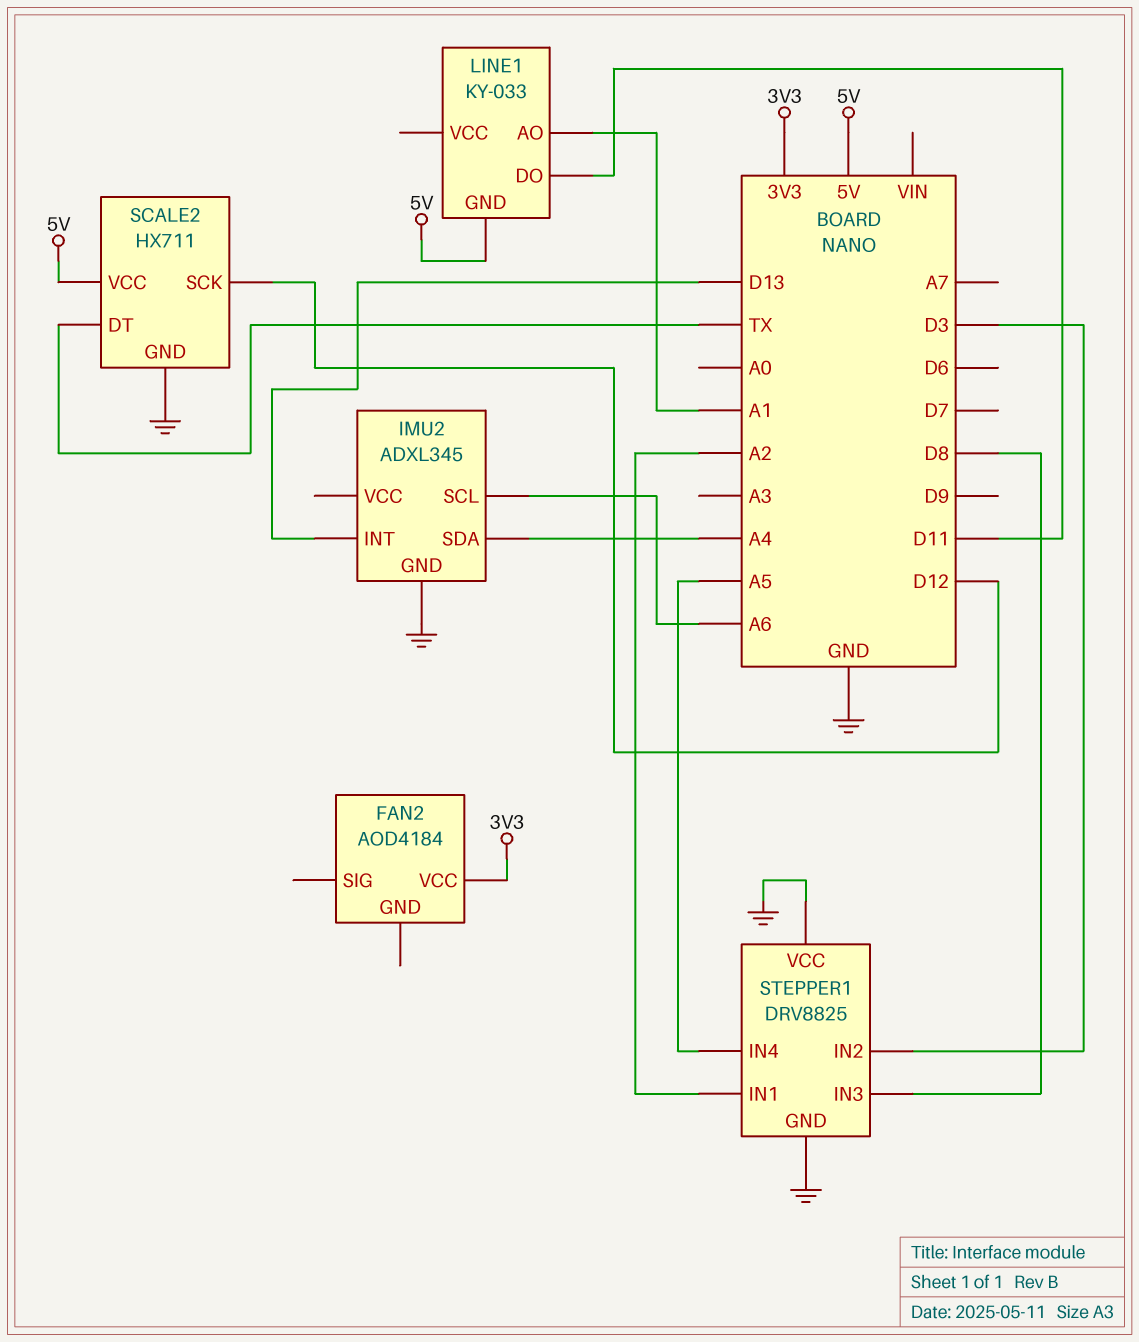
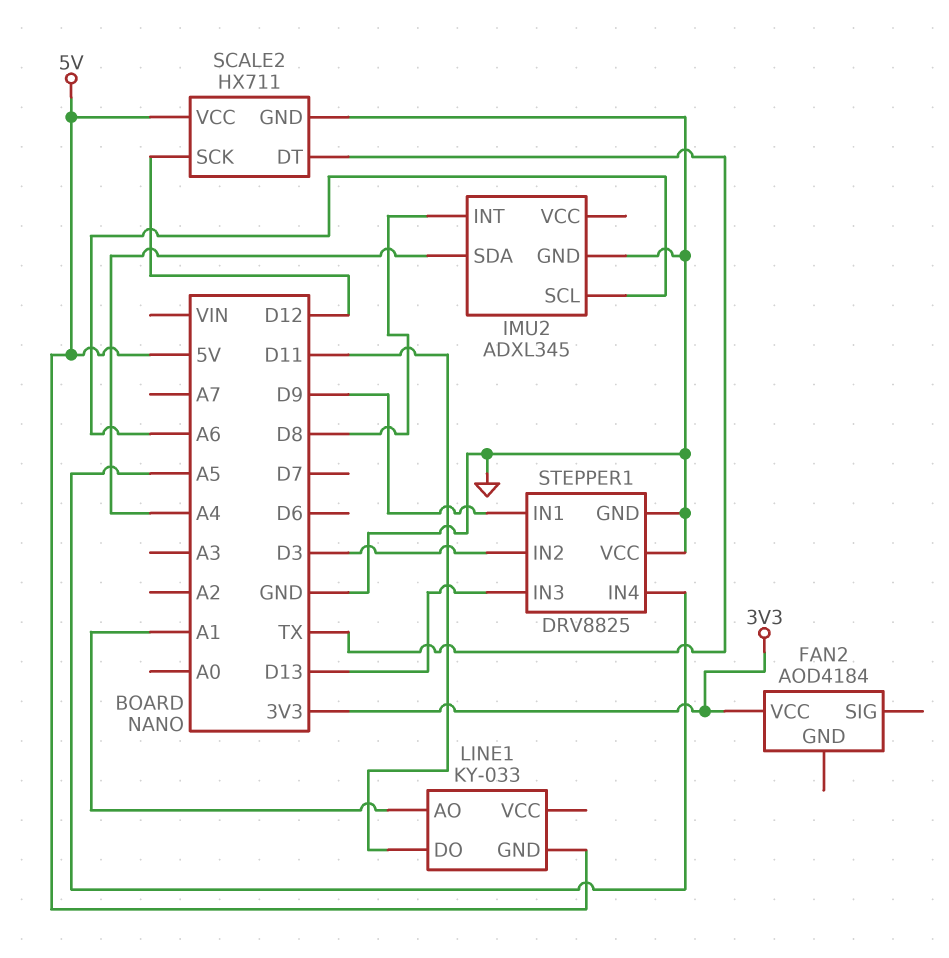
IMU2 pin INT: D13 -> D8
STEPPER1 pin IN1: A2 -> D9
STEPPER1 pin IN3: D8 -> D13

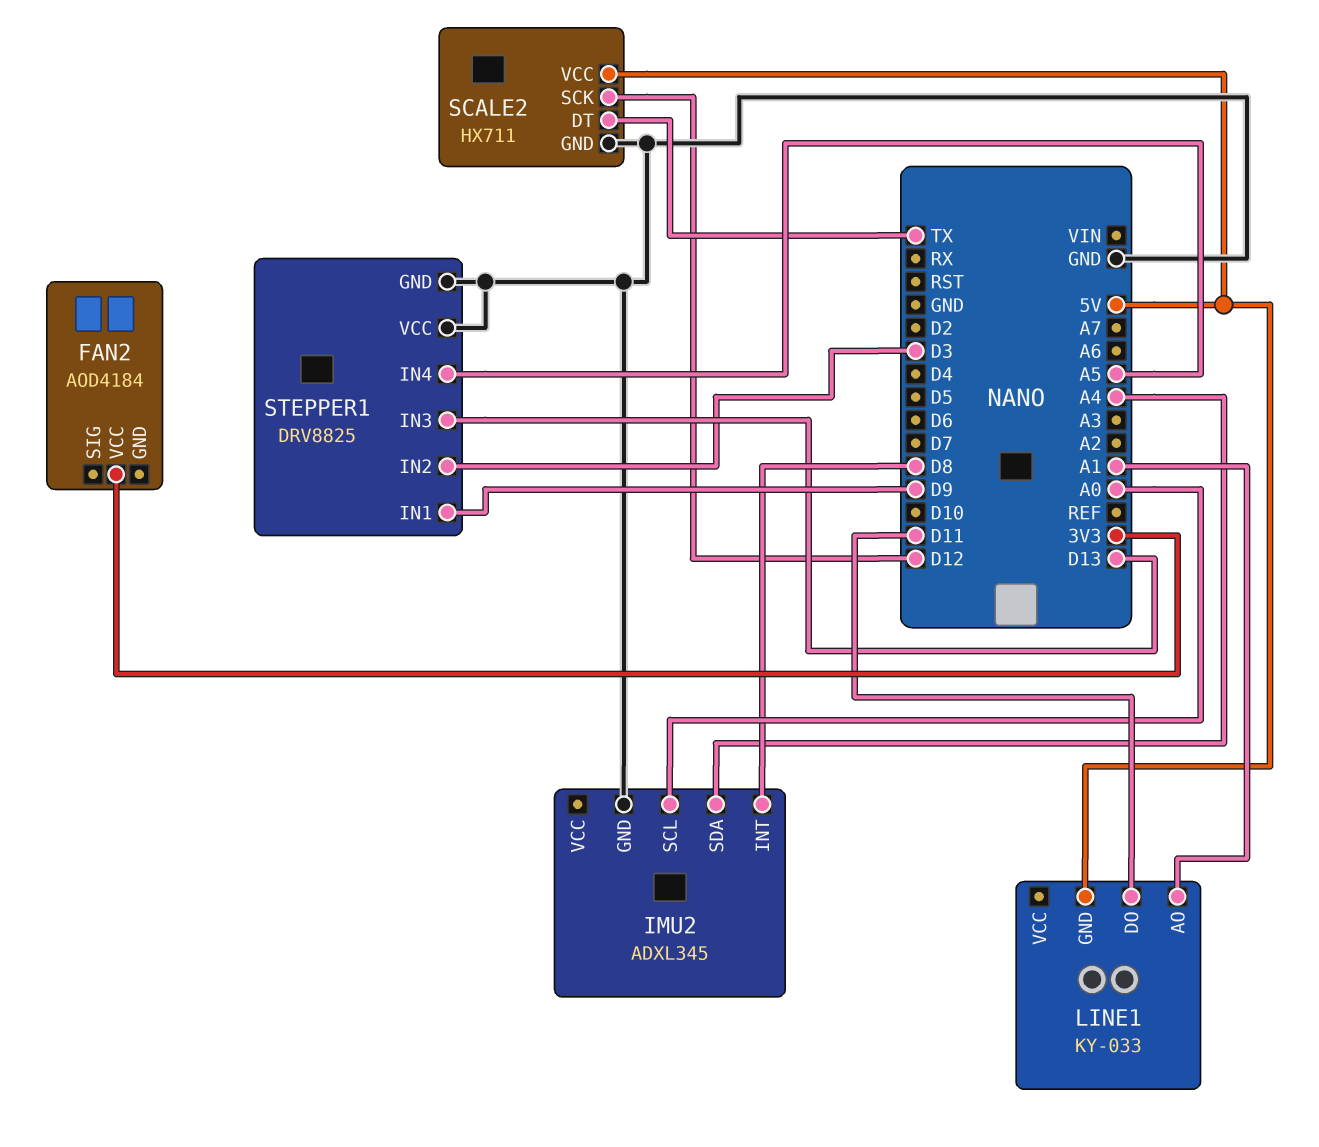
IMU2 pin SCL: A6 -> A0

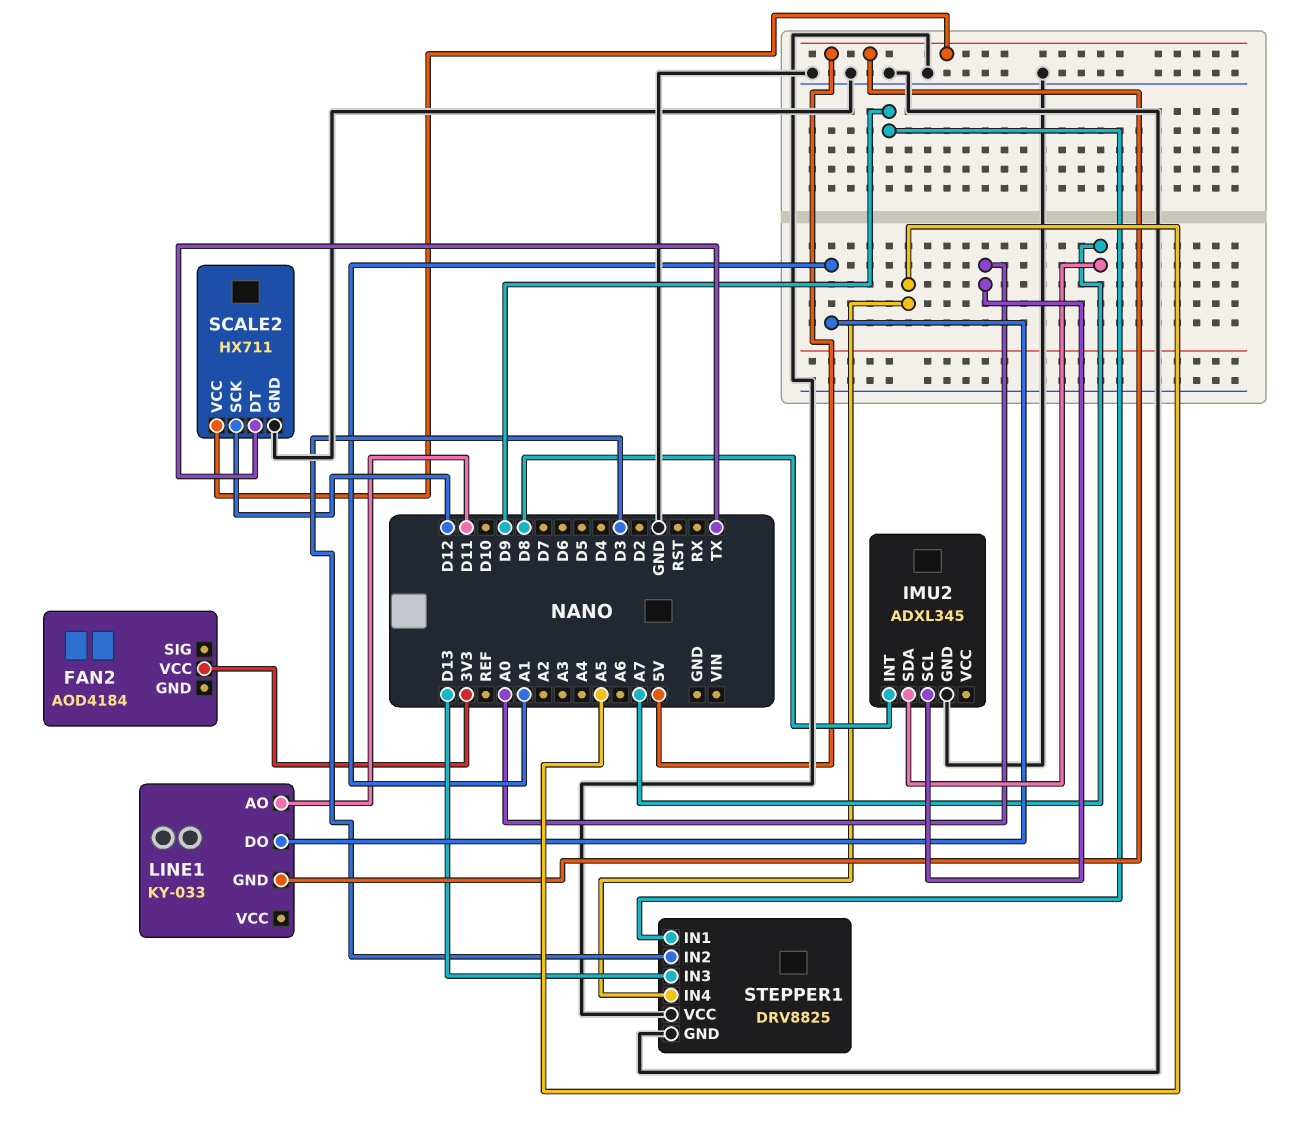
IMU2 pin SDA: A4 -> A7
LINE1 pin AO: A1 -> D11
LINE1 pin DO: D11 -> A1

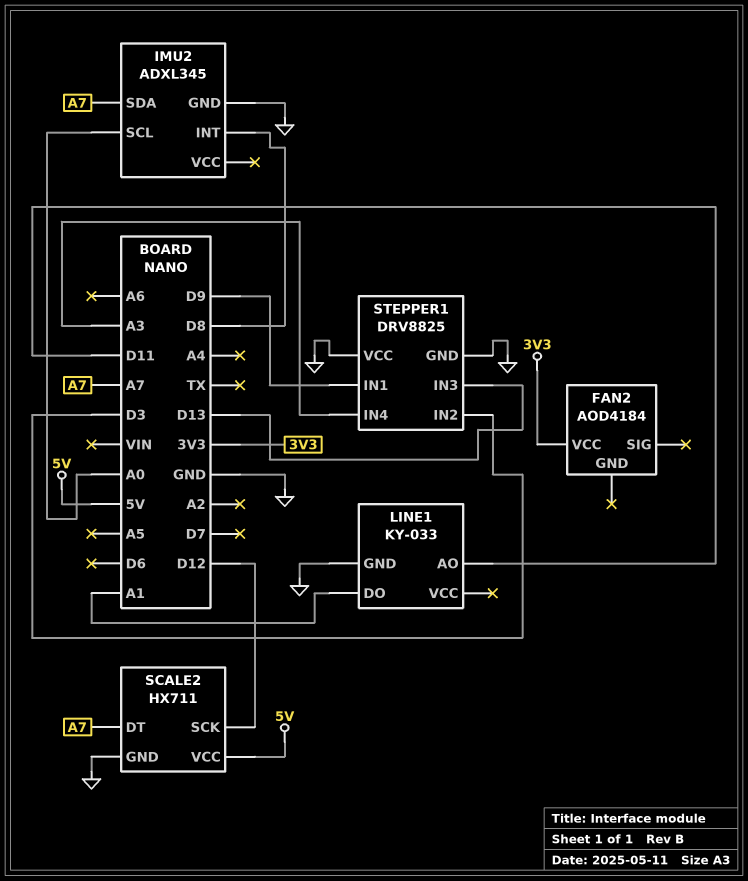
LINE1 pin GND: 5V -> GND
SCALE2 pin DT: TX -> A7
STEPPER1 pin IN4: A5 -> A3

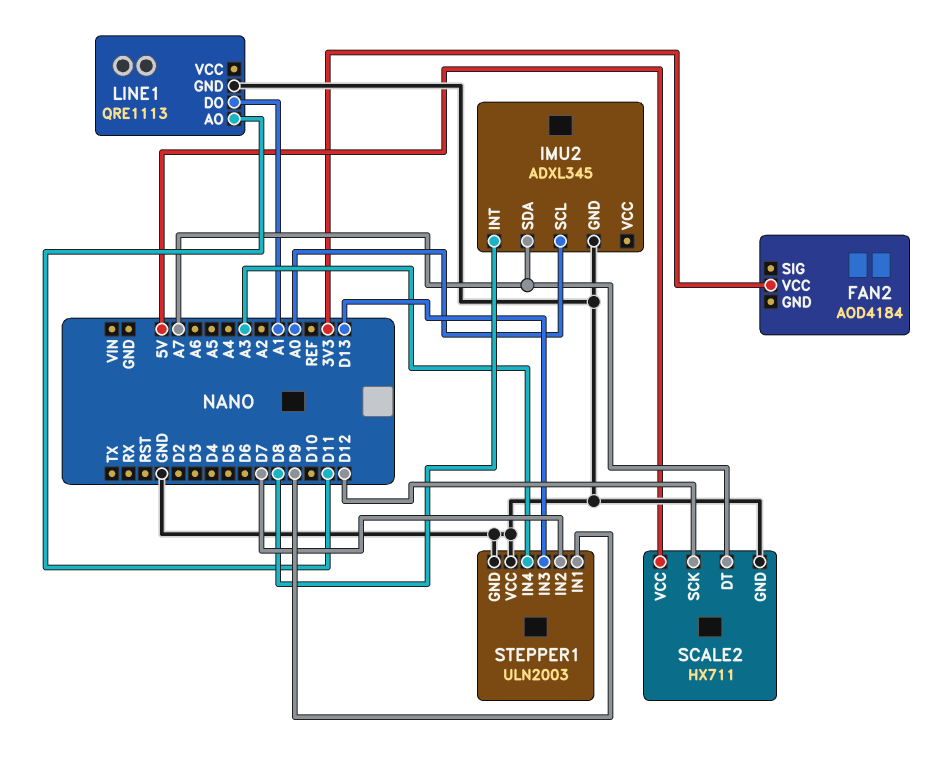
LINE1: KY-033 -> QRE1113
STEPPER1: DRV8825 -> ULN2003
STEPPER1 pin IN2: D3 -> D7

